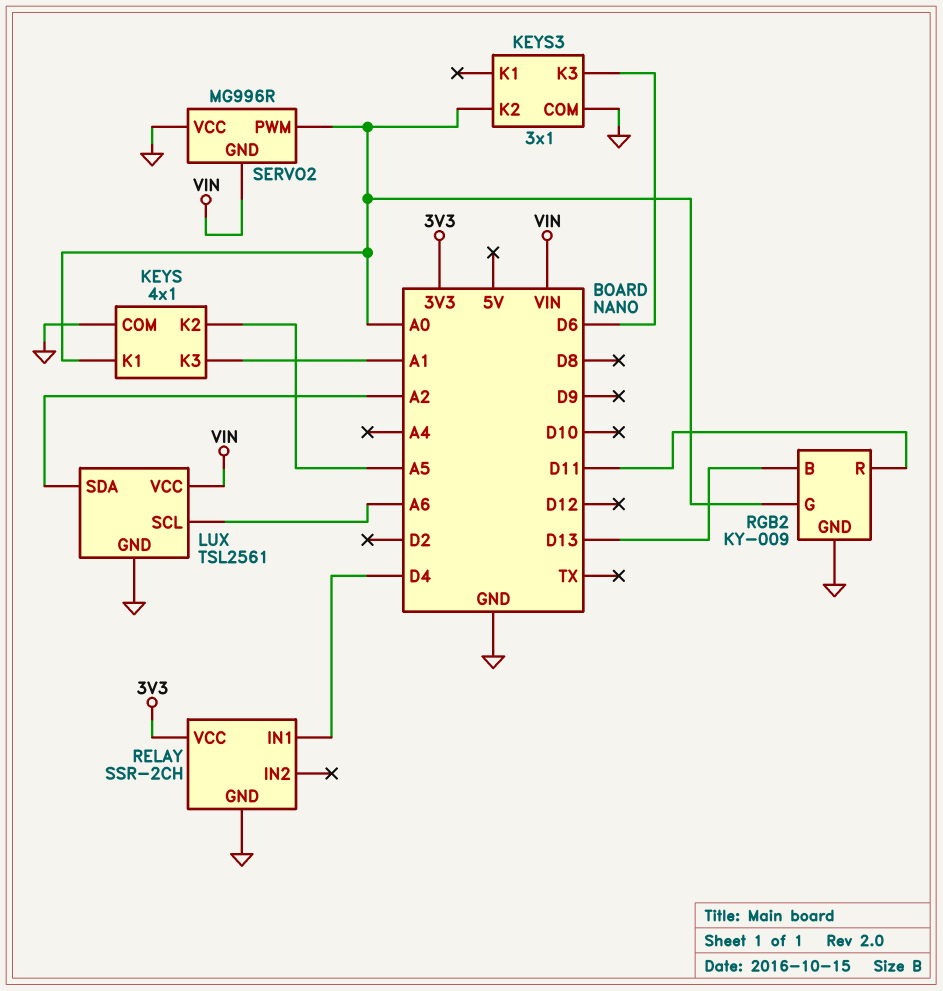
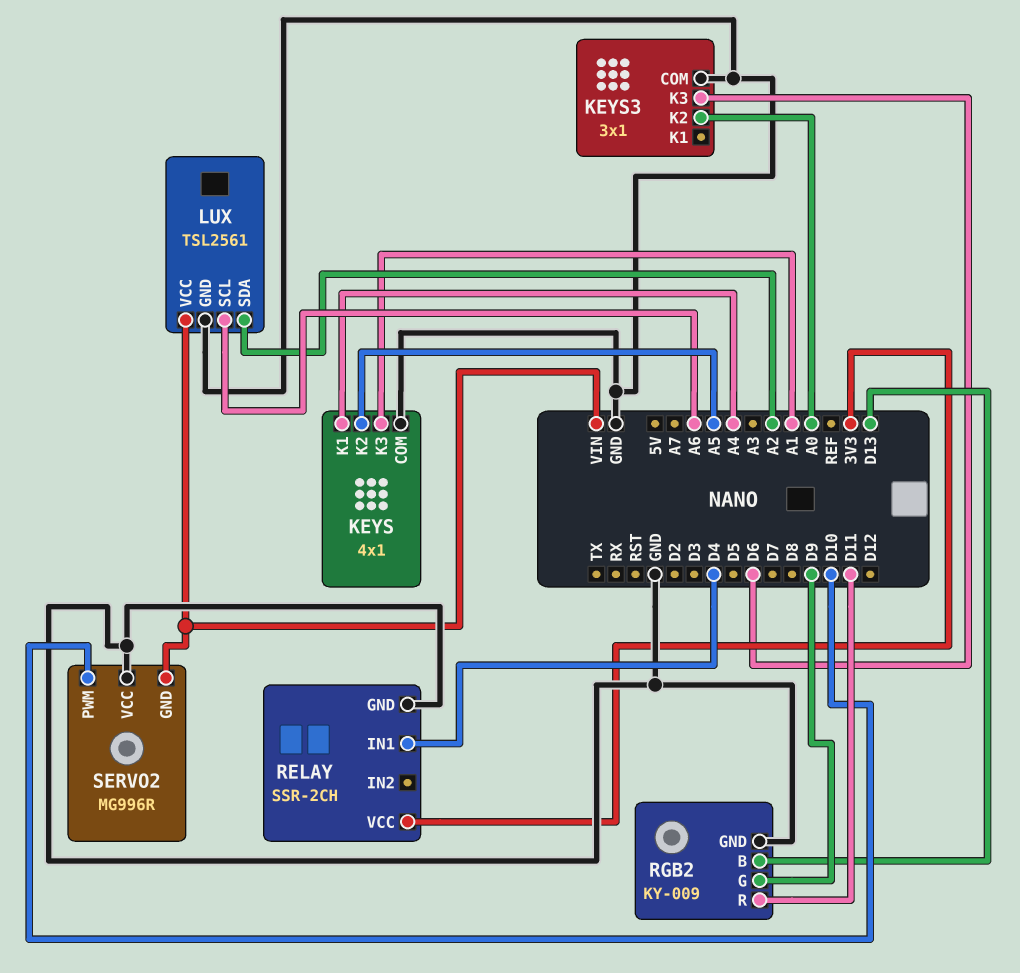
KEYS pin K1: A0 -> A4
RGB2 pin G: A0 -> D9
SERVO2 pin PWM: A0 -> D10

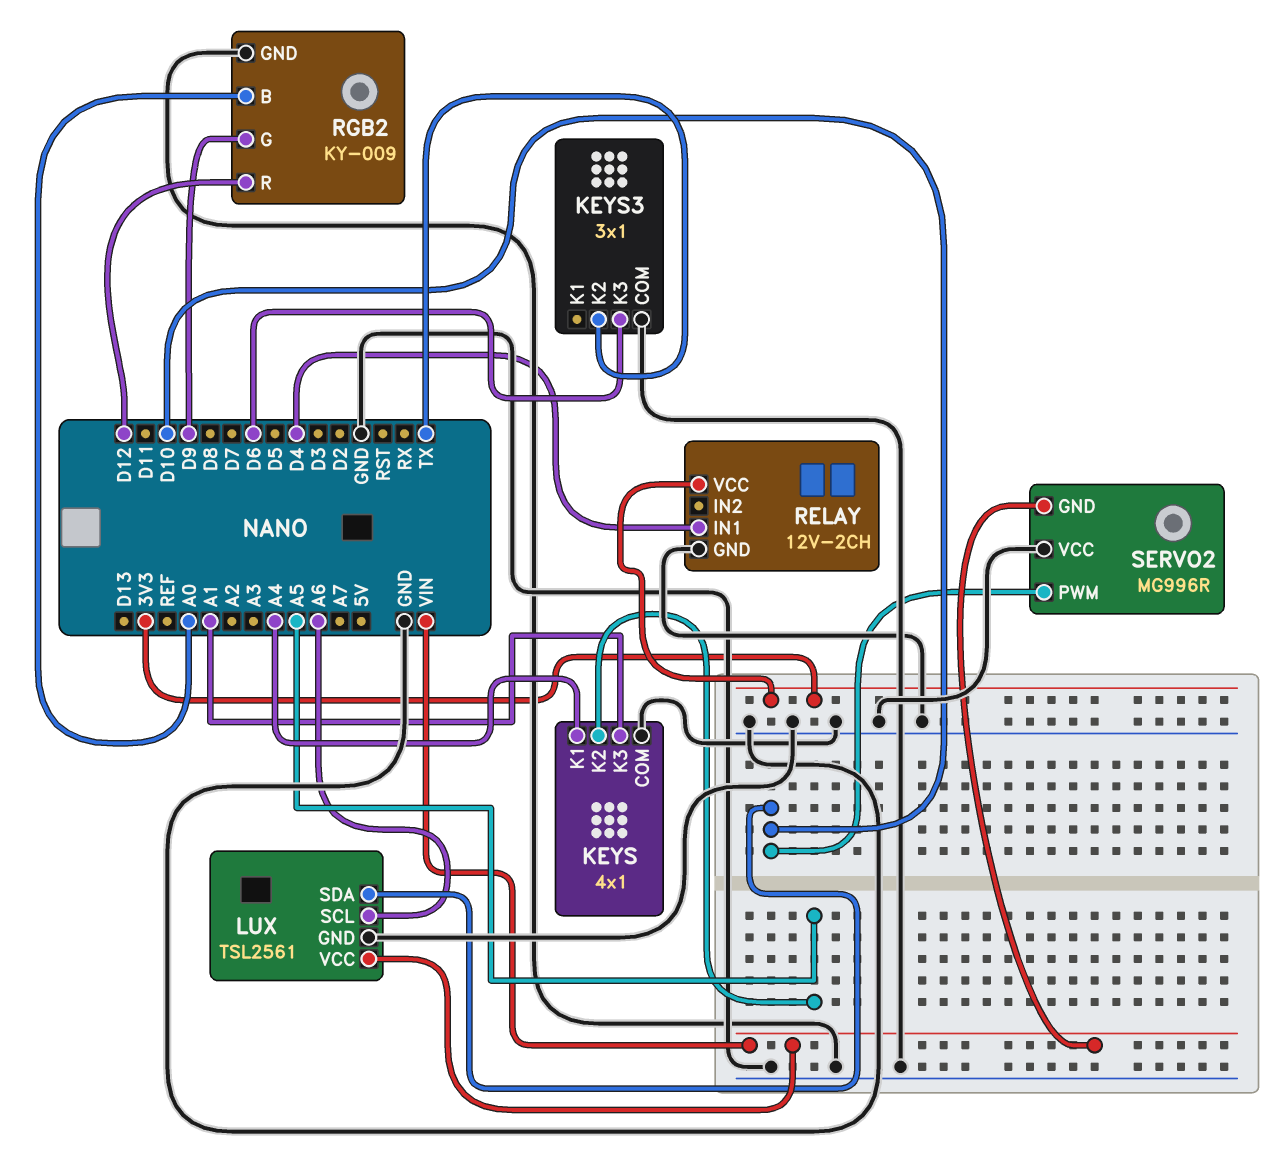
KEYS3 pin K2: A0 -> TX
LUX pin SDA: A2 -> D10
RELAY: SSR-2CH -> 12V-2CH
RGB2 pin B: D13 -> A0
RGB2 pin R: D11 -> D12

